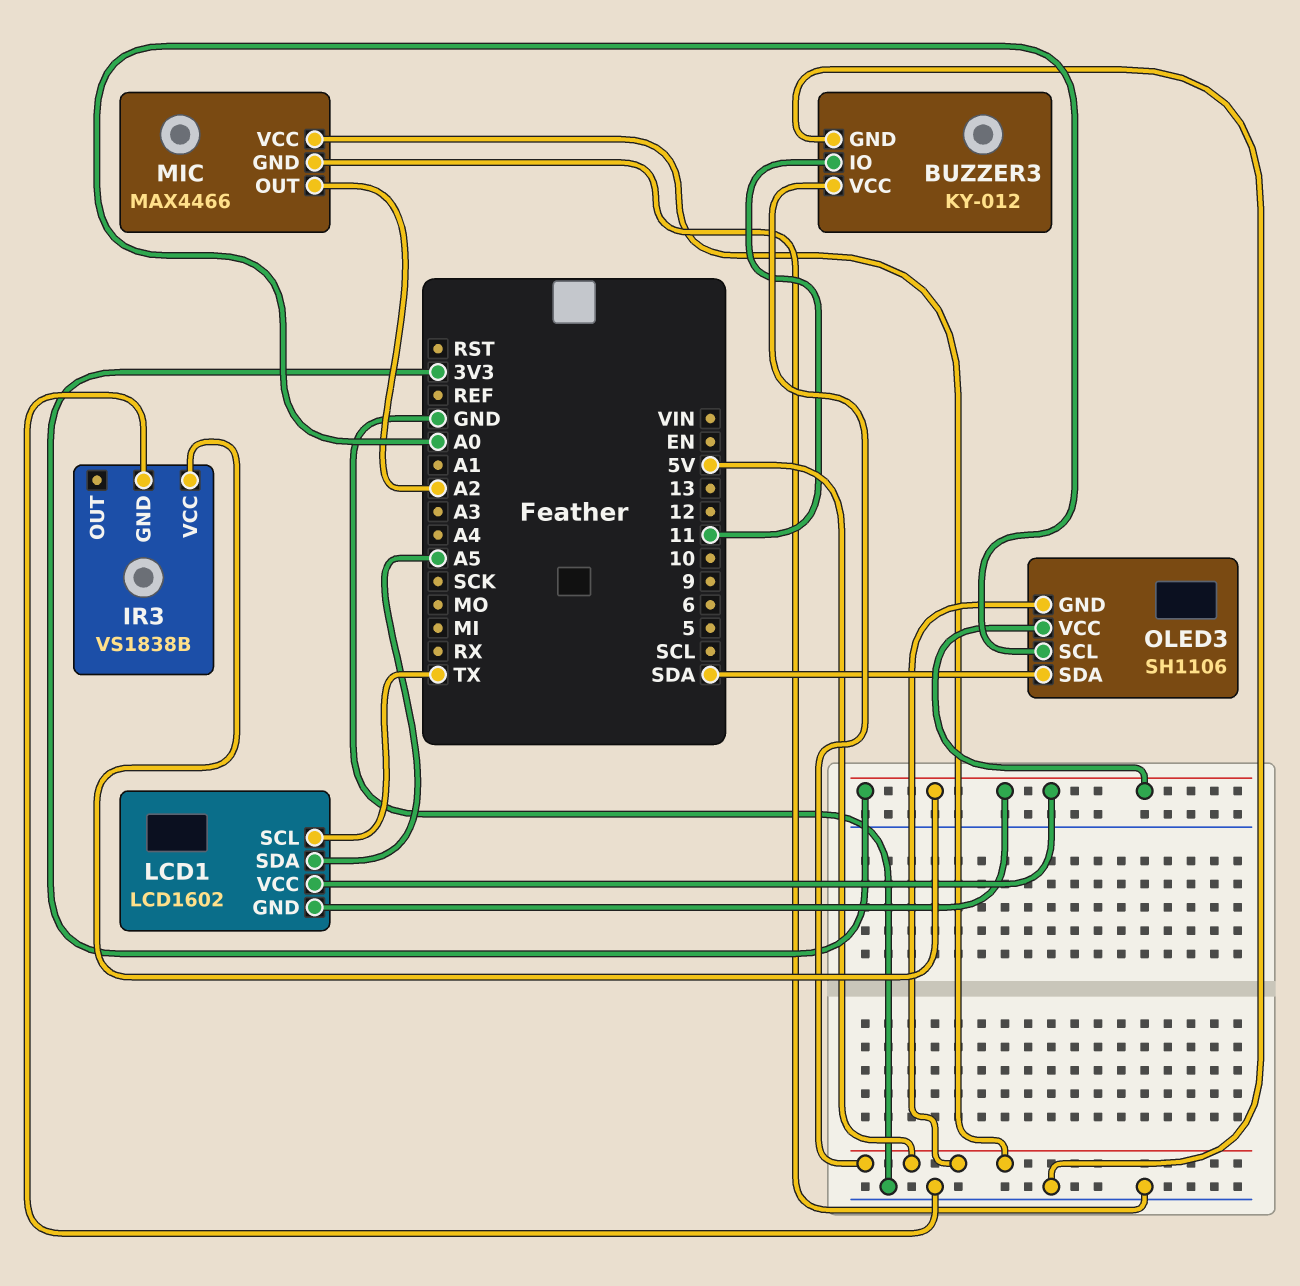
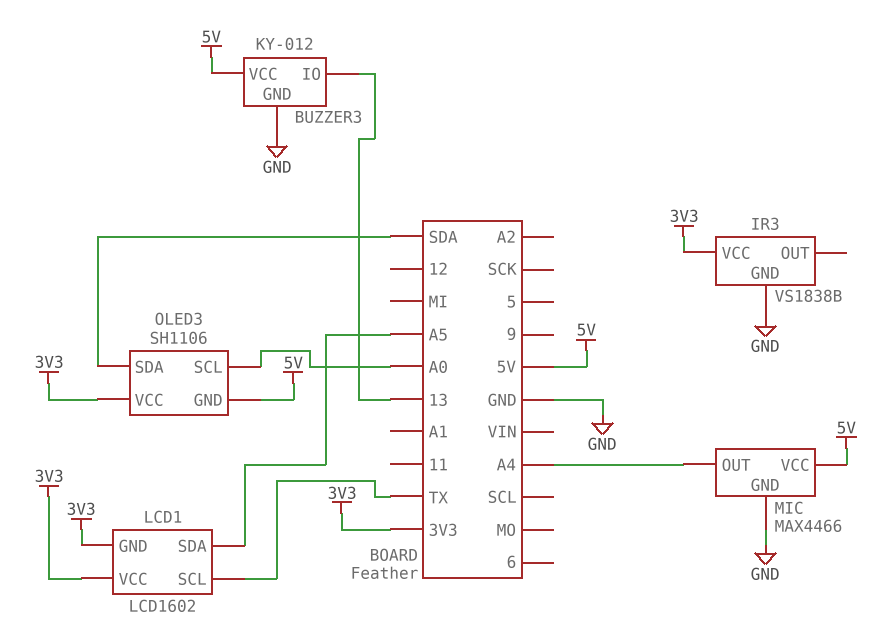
BUZZER3 pin IO: 11 -> 13
MIC pin OUT: A2 -> A4

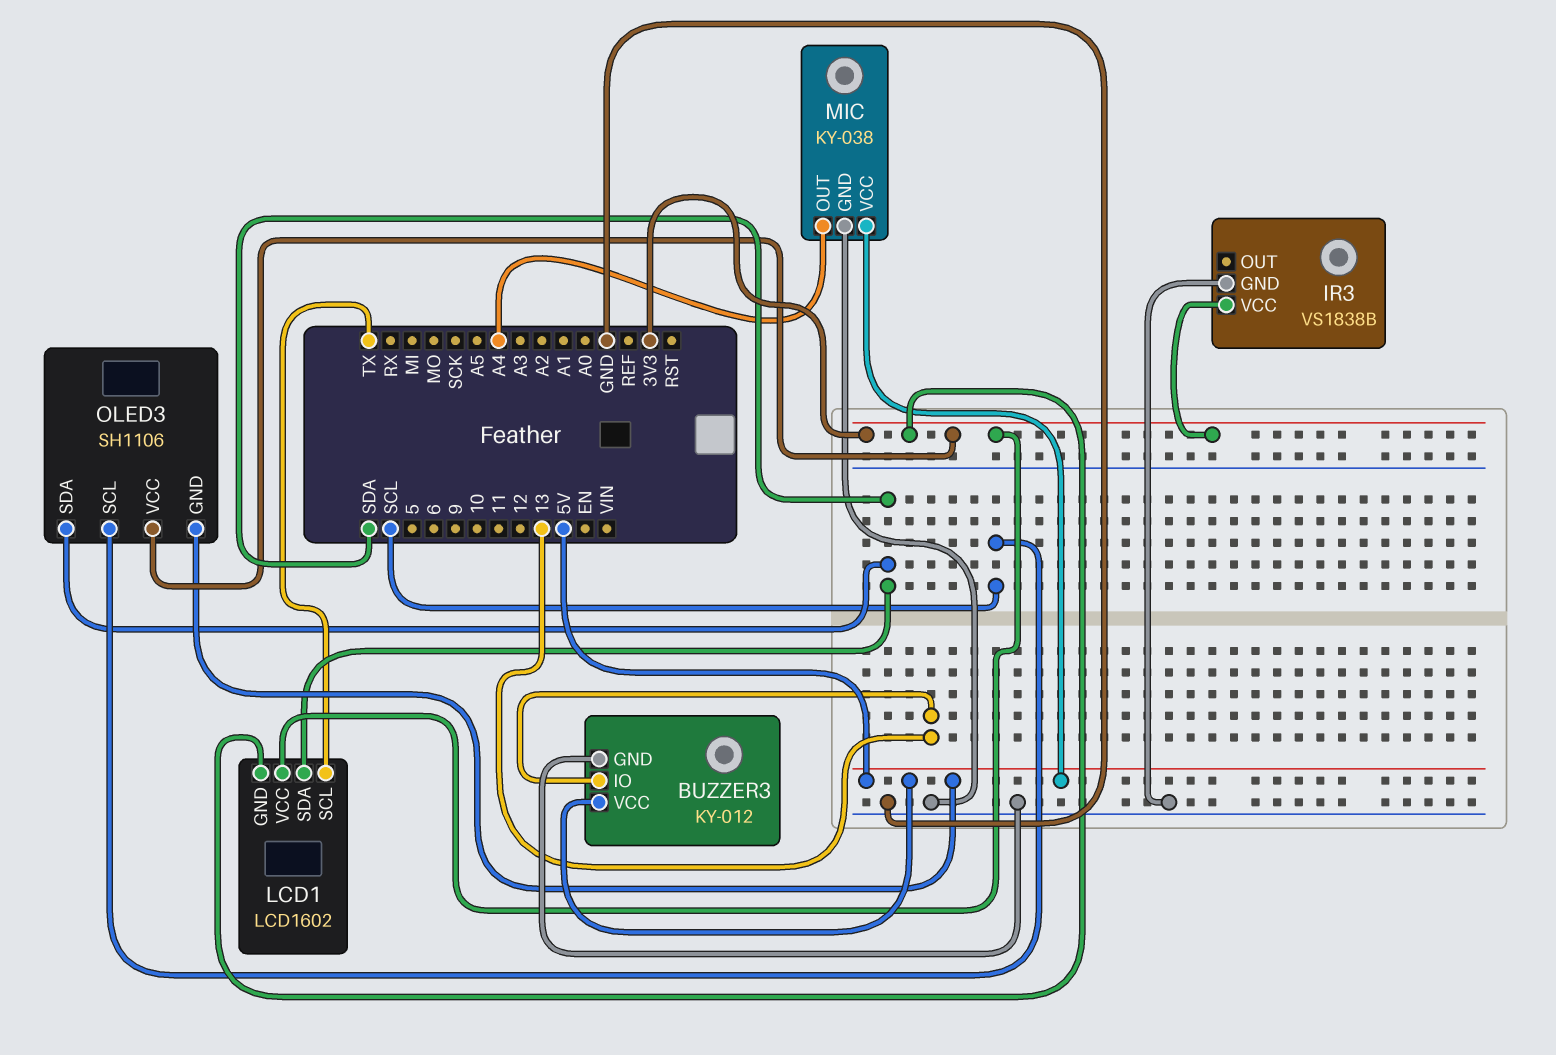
LCD1 pin SDA: A5 -> SDA
MIC: MAX4466 -> KY-038
OLED3 pin SCL: A0 -> SCL

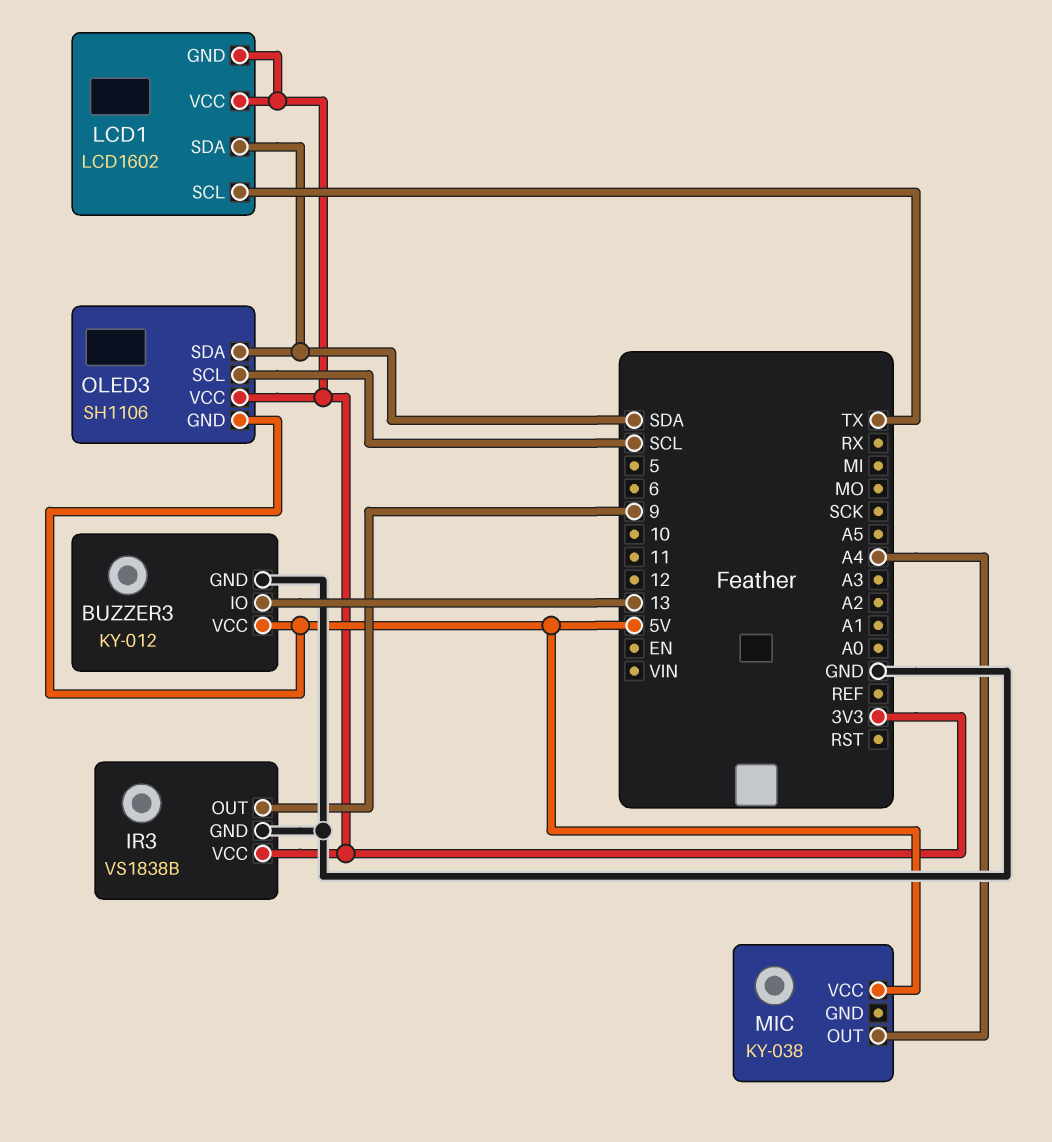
IR3 pin OUT: none -> 9
MIC pin GND: GND -> none

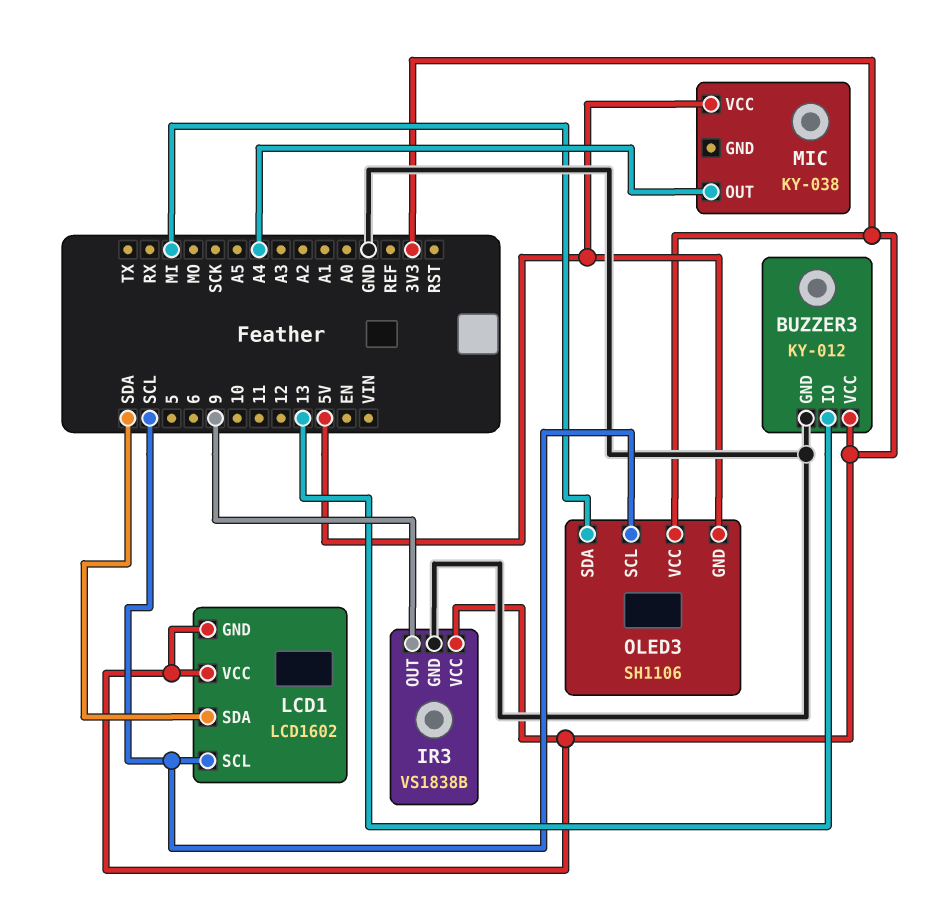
BUZZER3 pin VCC: 5V -> 3V3
LCD1 pin SCL: TX -> SCL
OLED3 pin SDA: SDA -> MI

